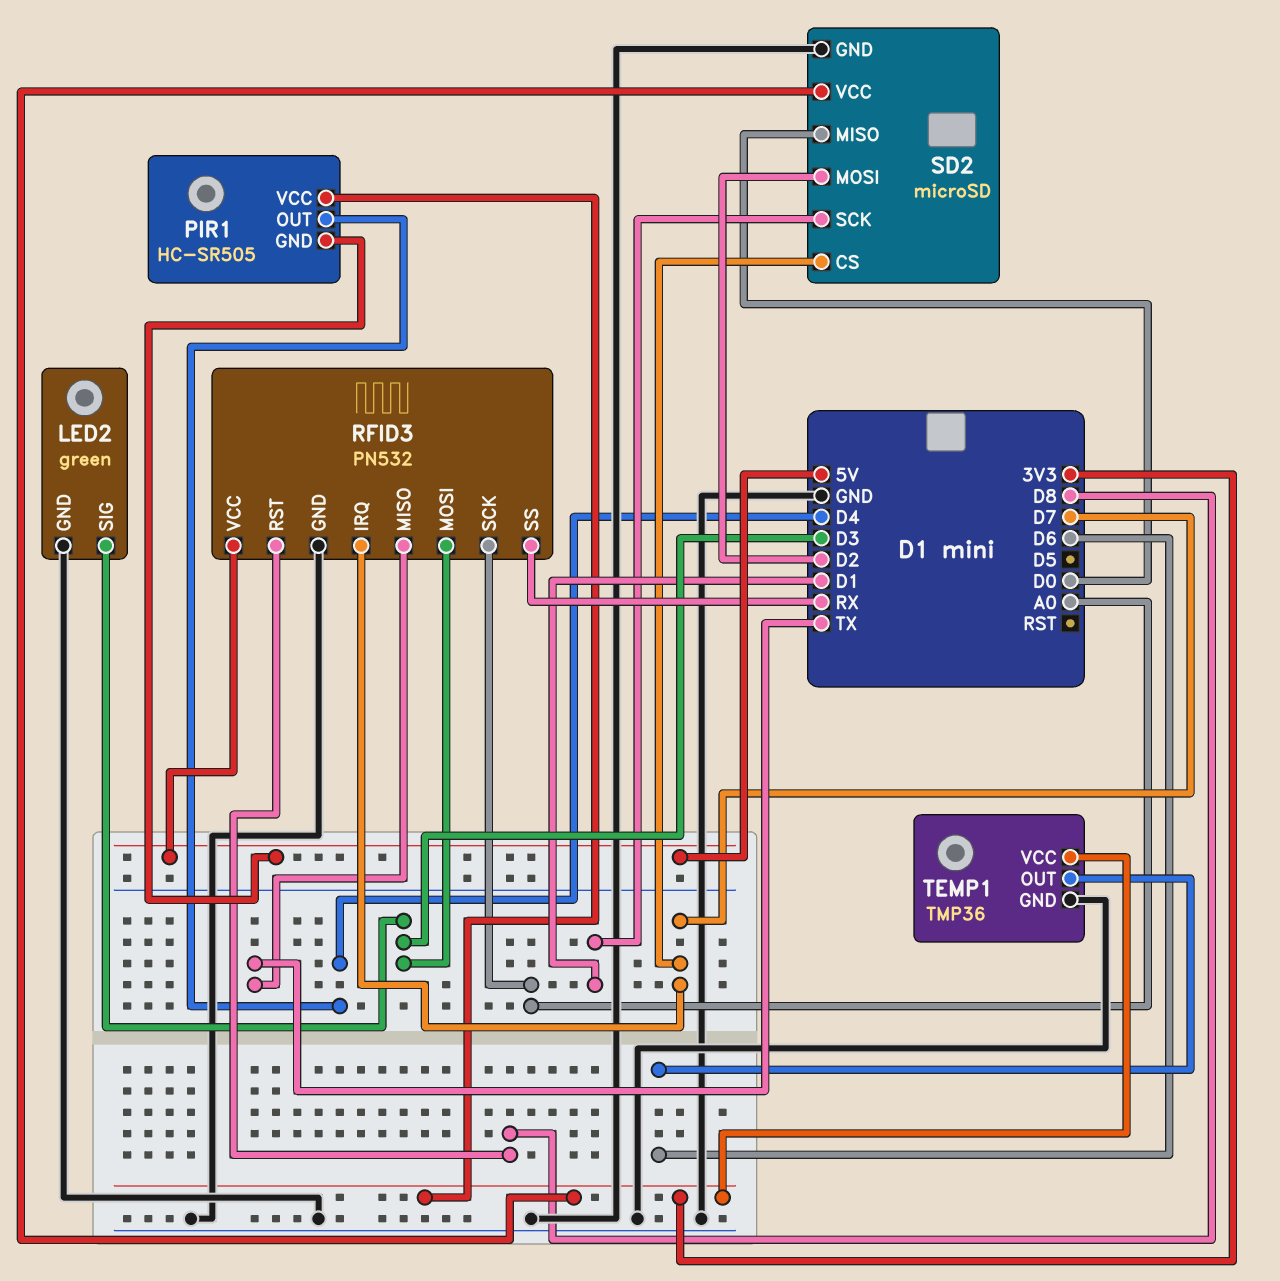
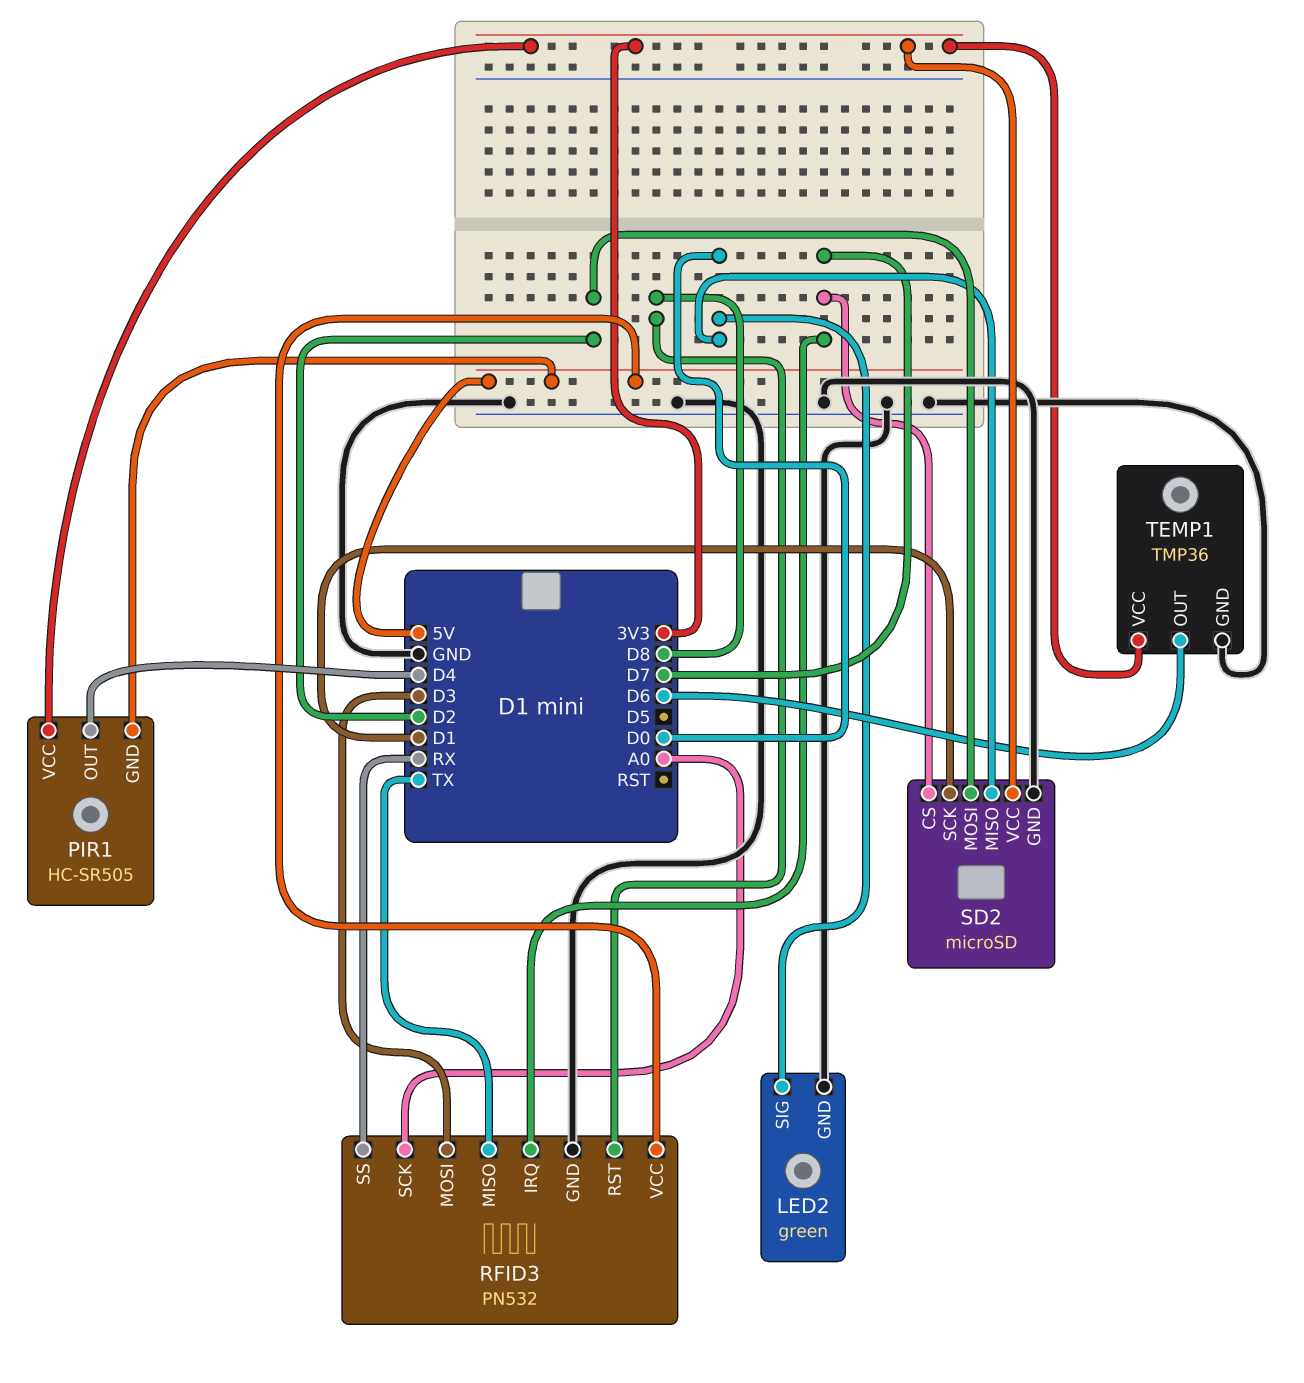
LED2 pin SIG: D3 -> D0

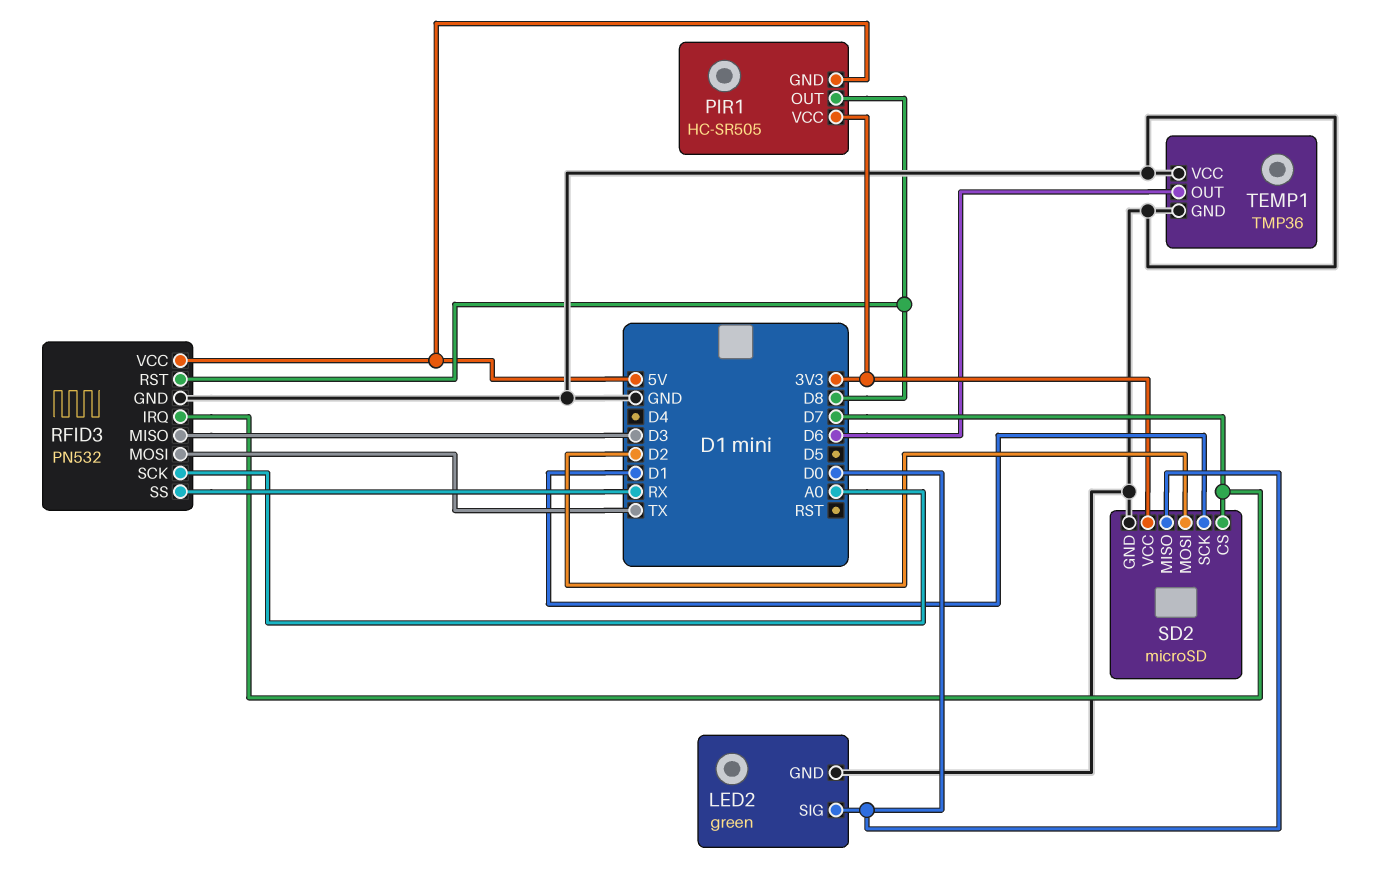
PIR1 pin OUT: D4 -> D8
RFID3 pin MISO: TX -> D3
RFID3 pin MOSI: D3 -> TX
TEMP1 pin VCC: 3V3 -> GND

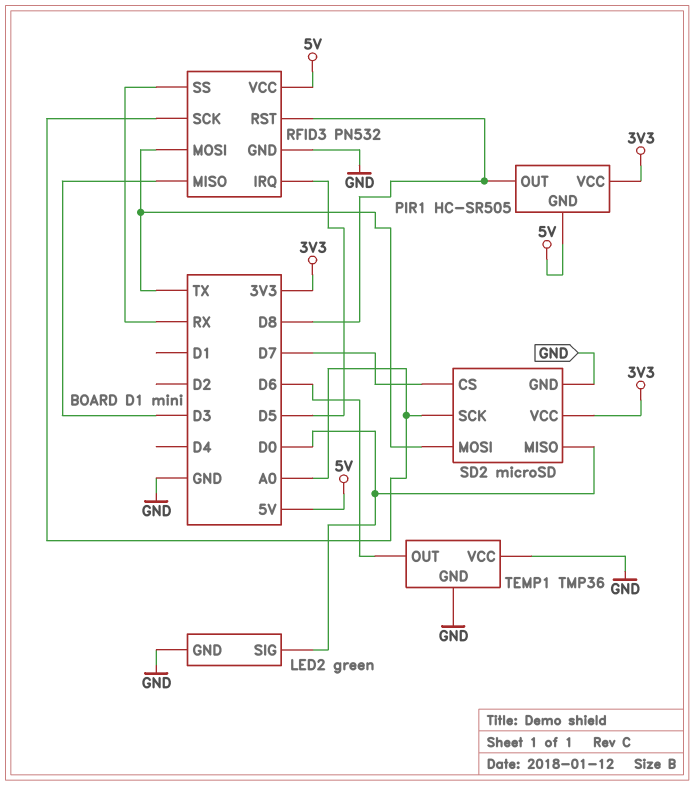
RFID3 pin IRQ: D7 -> D5
SD2 pin MOSI: D2 -> TX
SD2 pin SCK: D1 -> A0

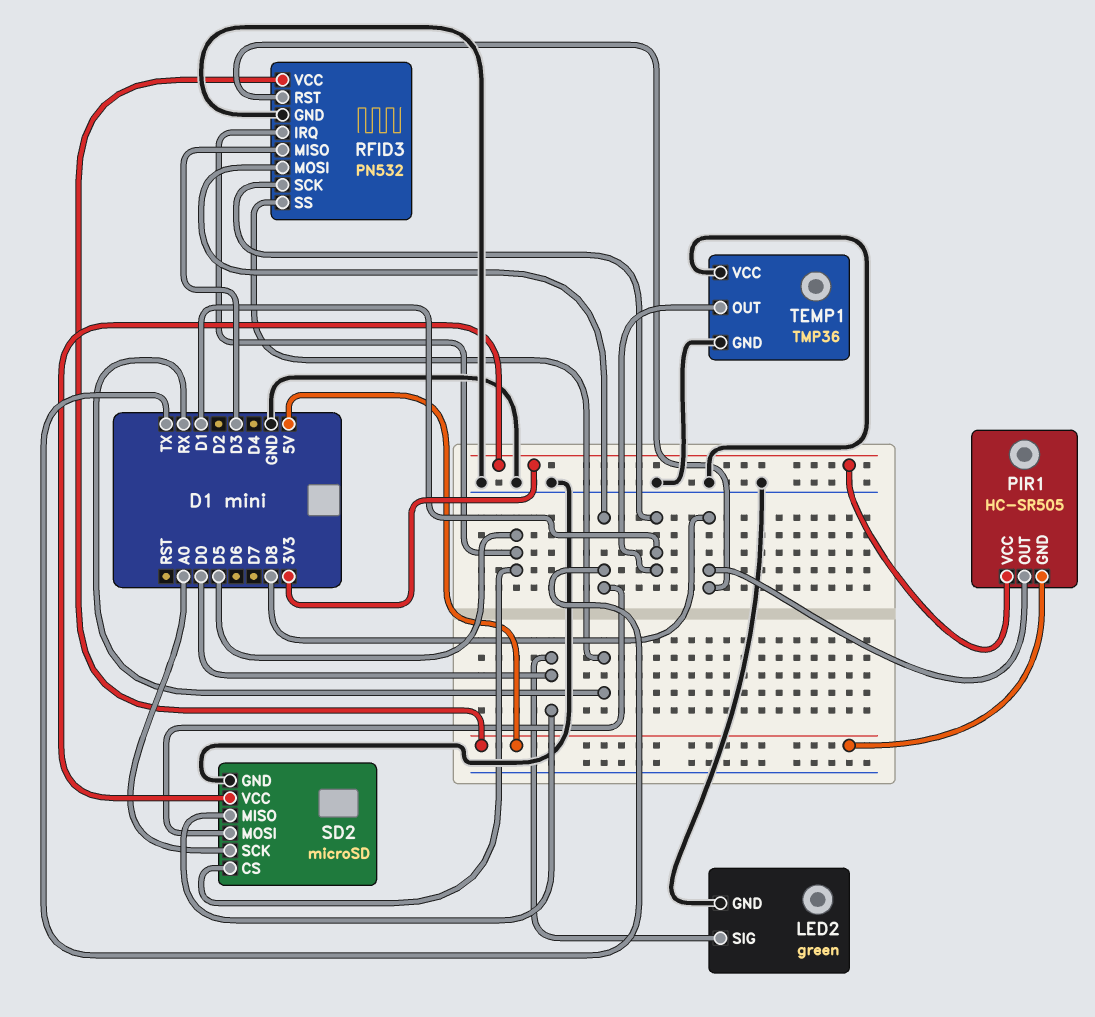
RFID3 pin SCK: A0 -> D1
SD2 pin CS: D7 -> D5
TEMP1 pin OUT: D6 -> D1

